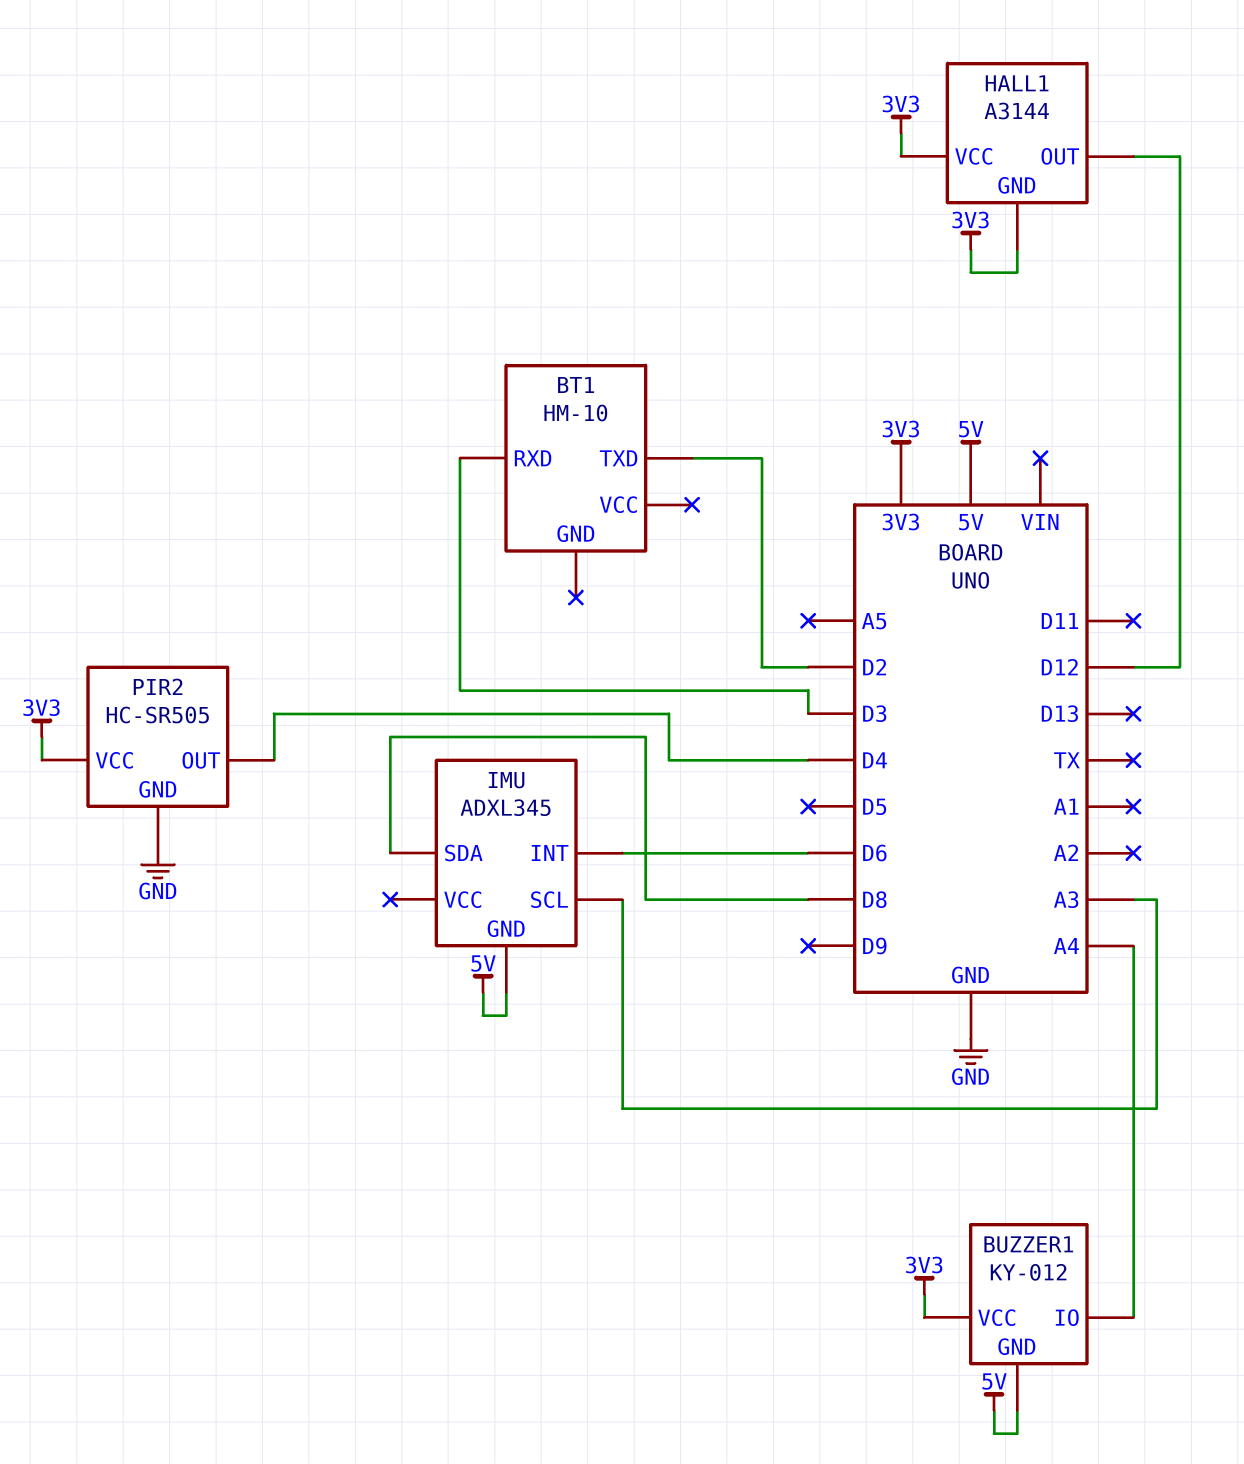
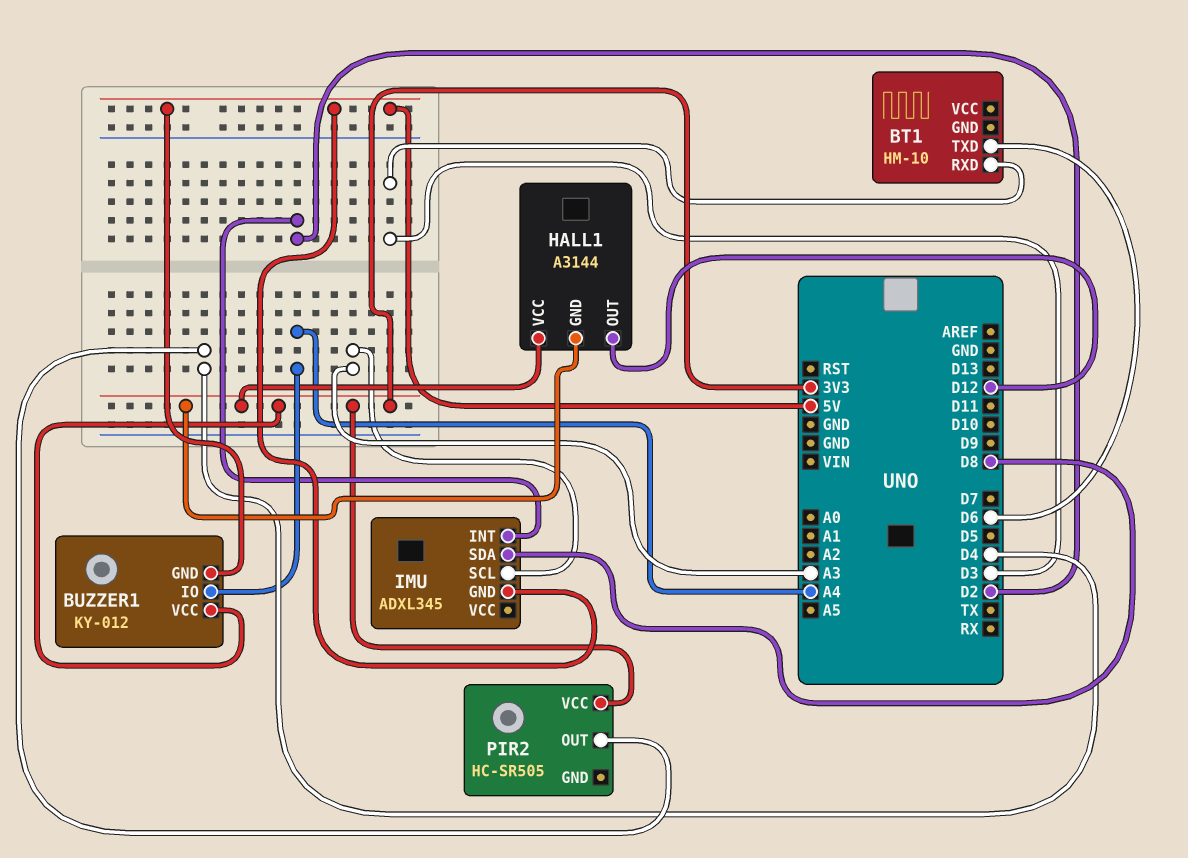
BT1 pin TXD: D2 -> D6
IMU pin INT: D6 -> D2
PIR2 pin GND: GND -> none

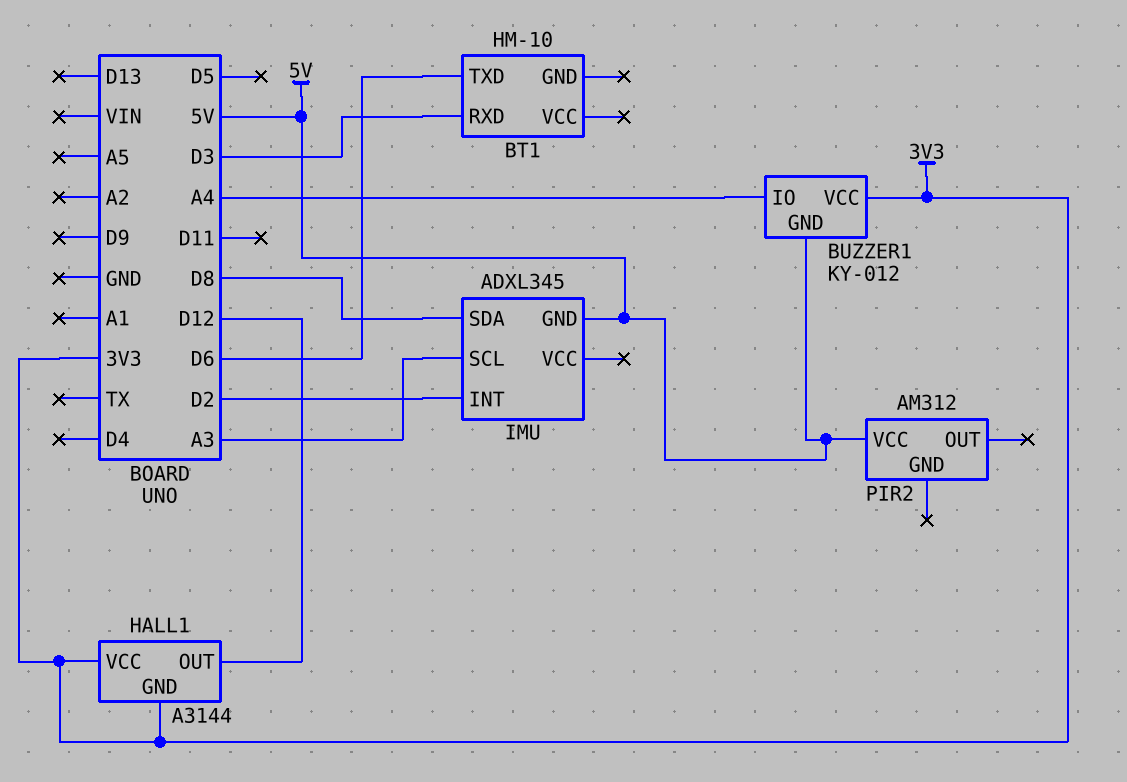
PIR2: HC-SR505 -> AM312
PIR2 pin OUT: D4 -> none
PIR2 pin VCC: 3V3 -> 5V

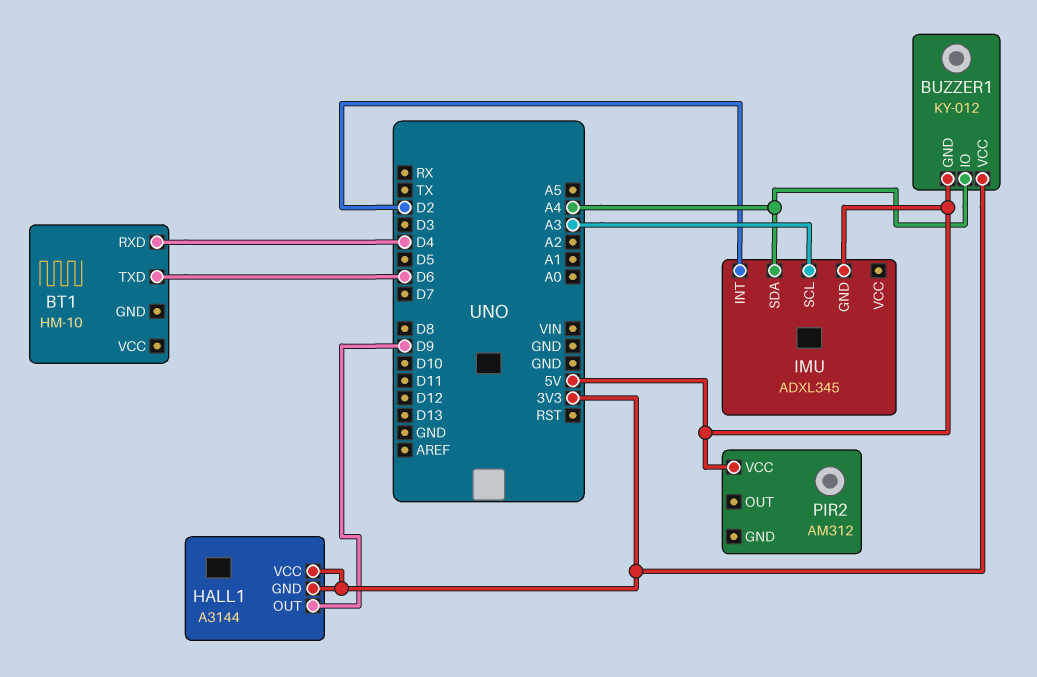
BT1 pin RXD: D3 -> D4
HALL1 pin OUT: D12 -> D9
IMU pin SDA: D8 -> A4

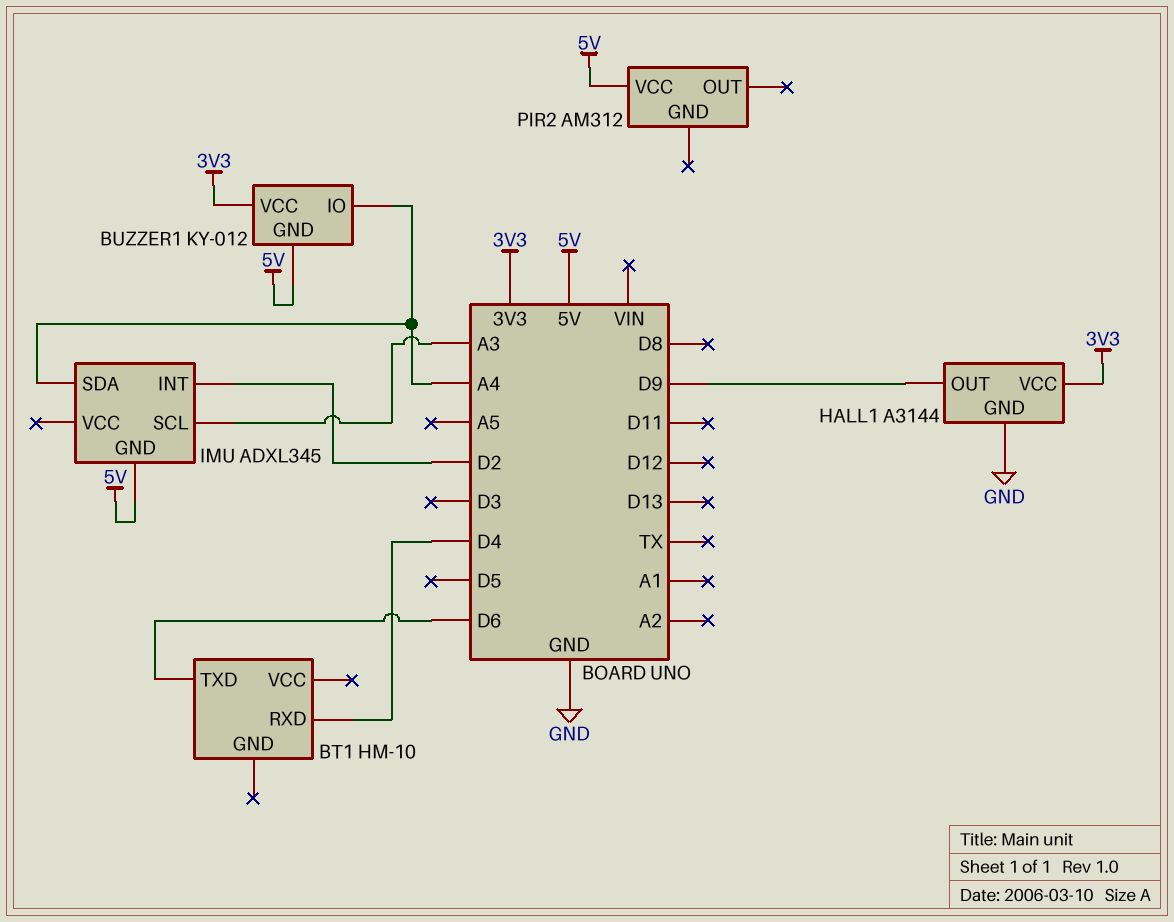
HALL1 pin GND: 3V3 -> GND

